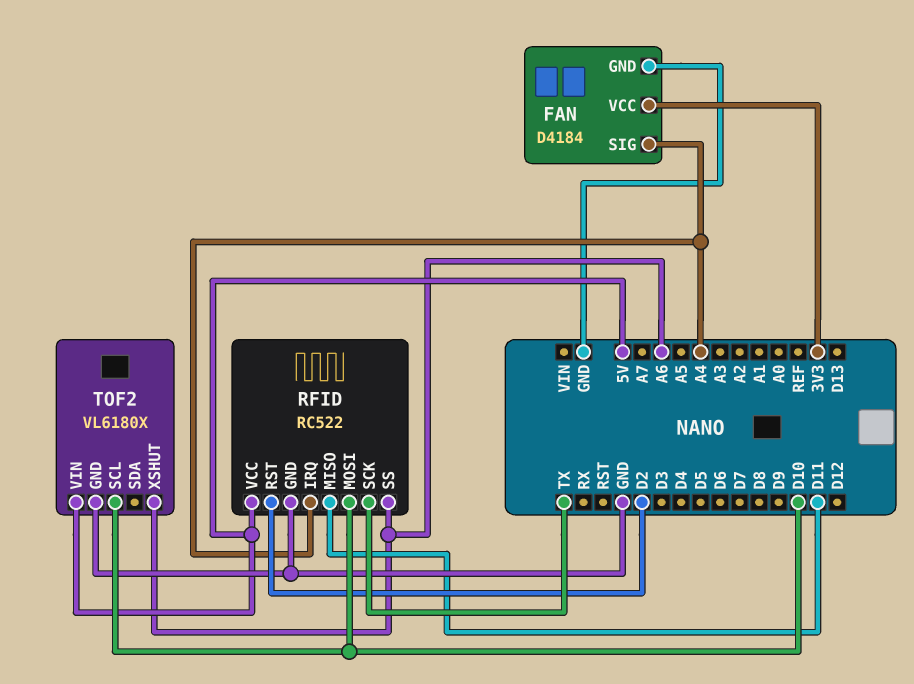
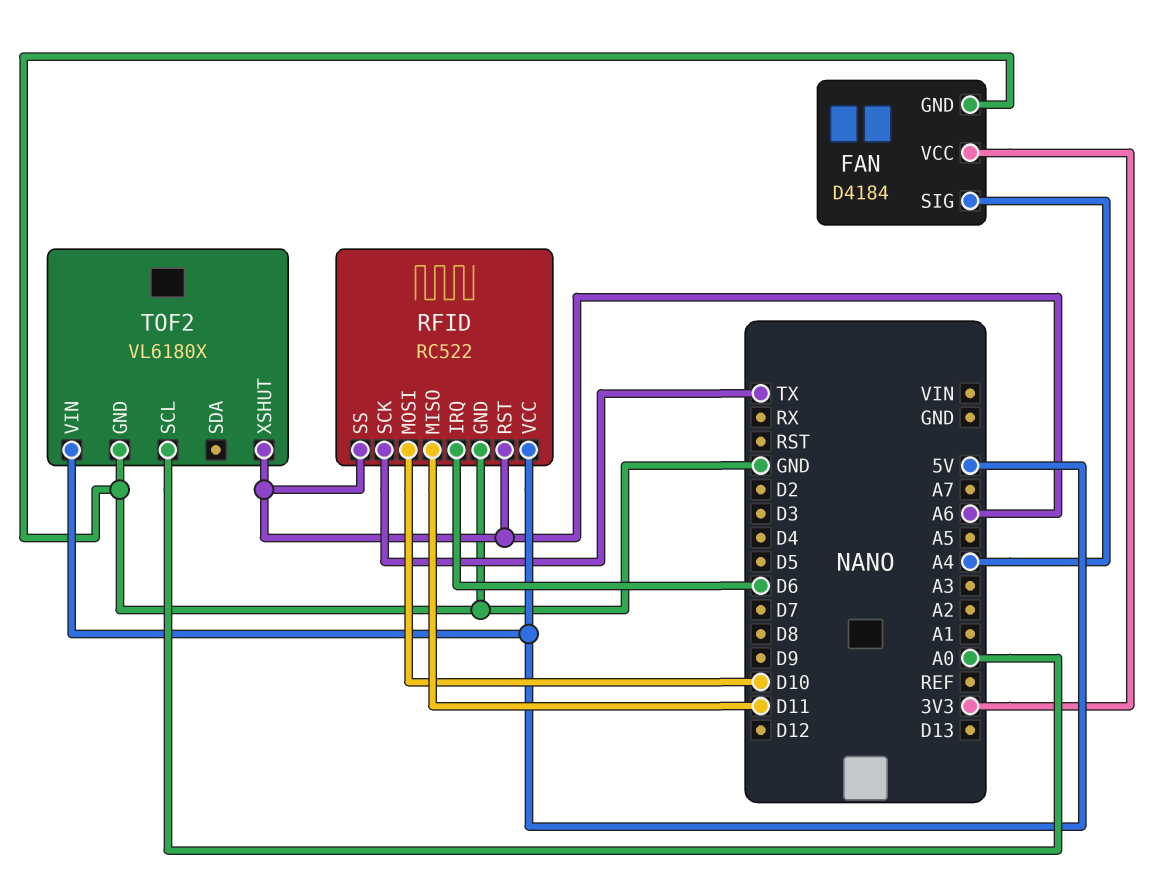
RFID pin IRQ: A4 -> D6
RFID pin RST: D2 -> A6
TOF2 pin SCL: D10 -> A0

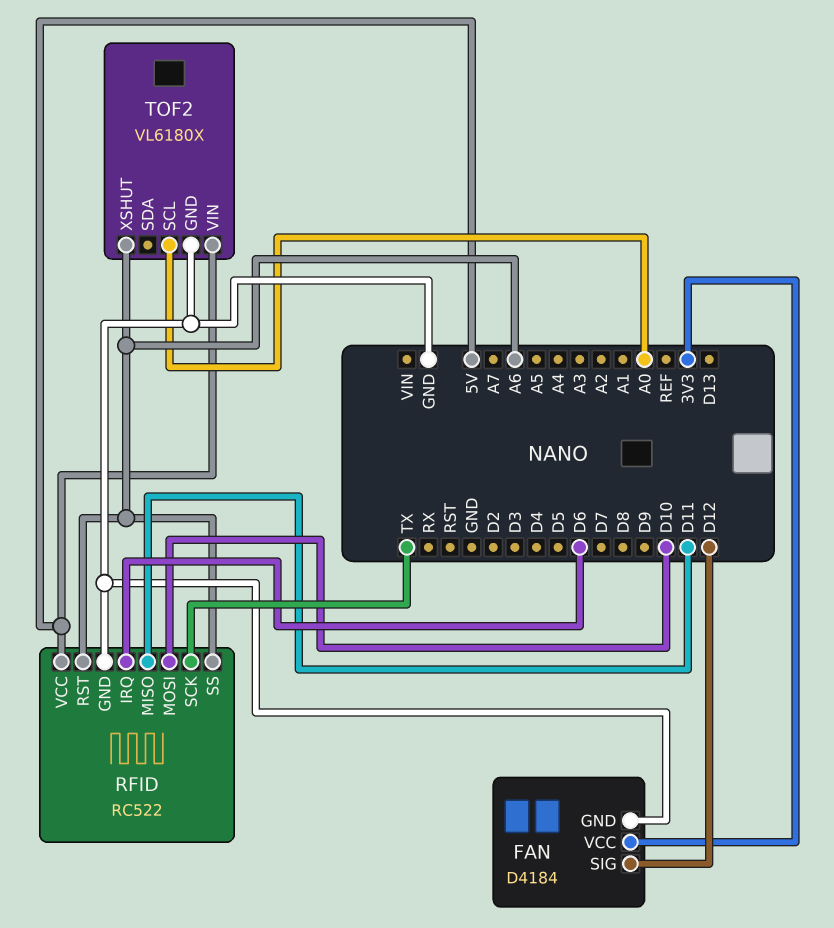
FAN pin SIG: A4 -> D12

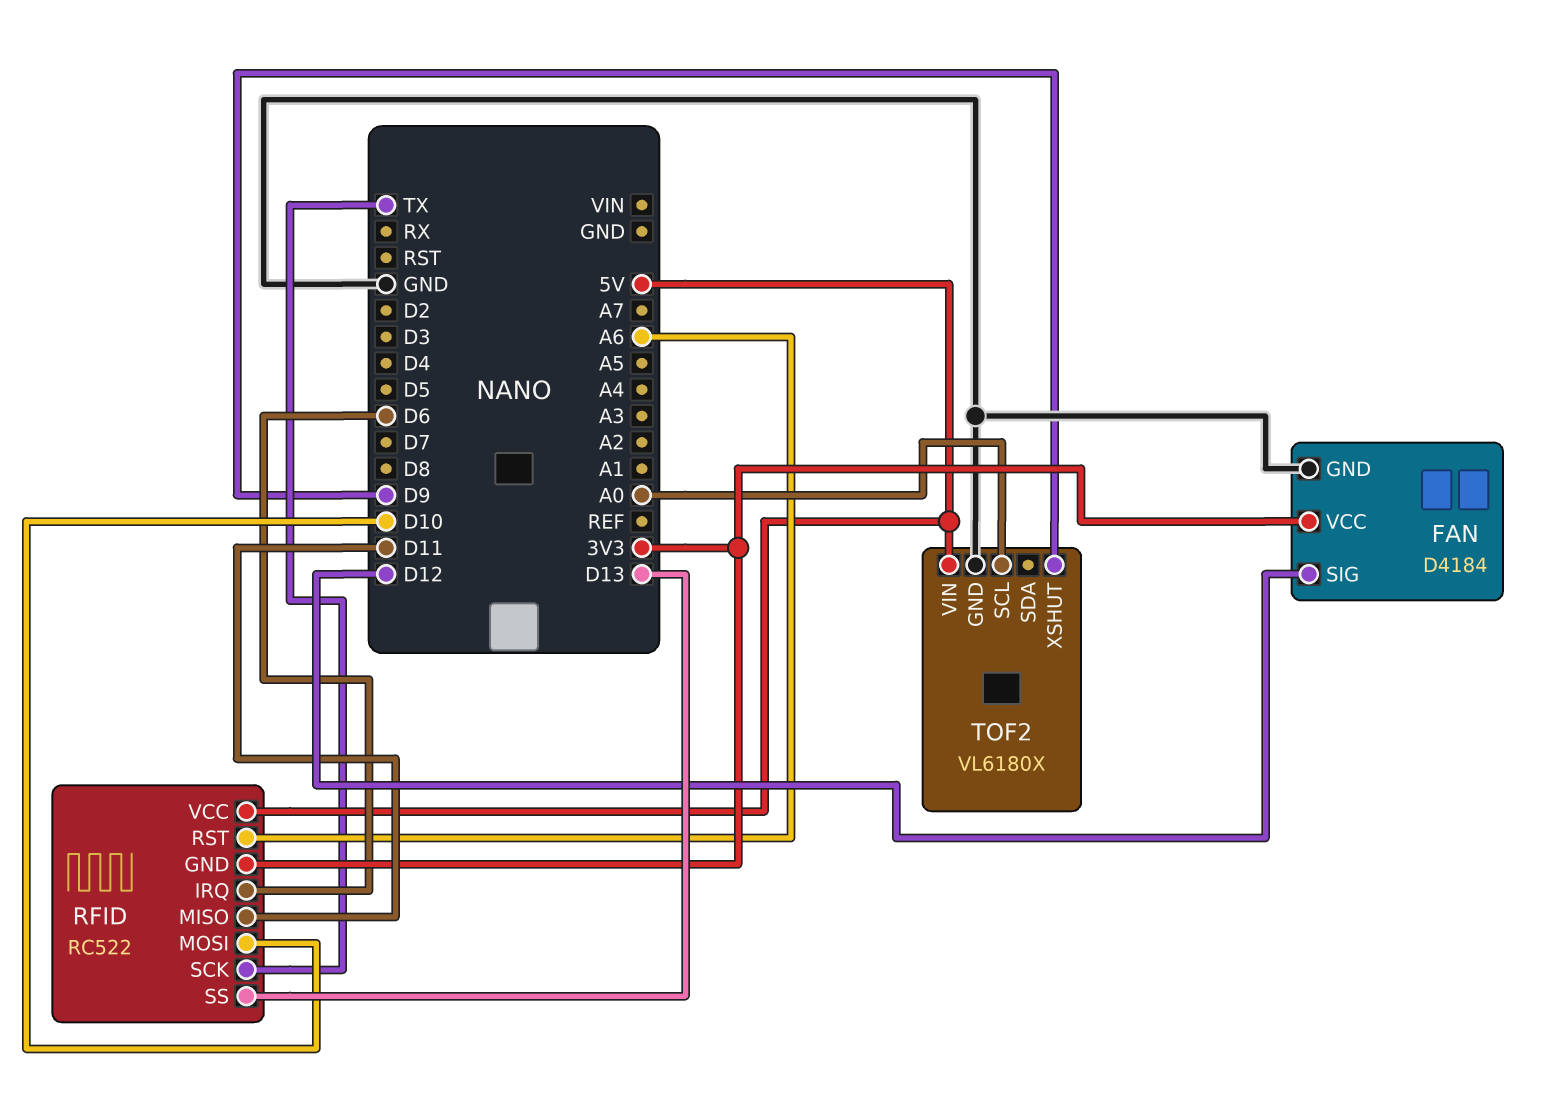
RFID pin GND: GND -> 3V3
RFID pin SS: A6 -> D13
TOF2 pin XSHUT: A6 -> D9

